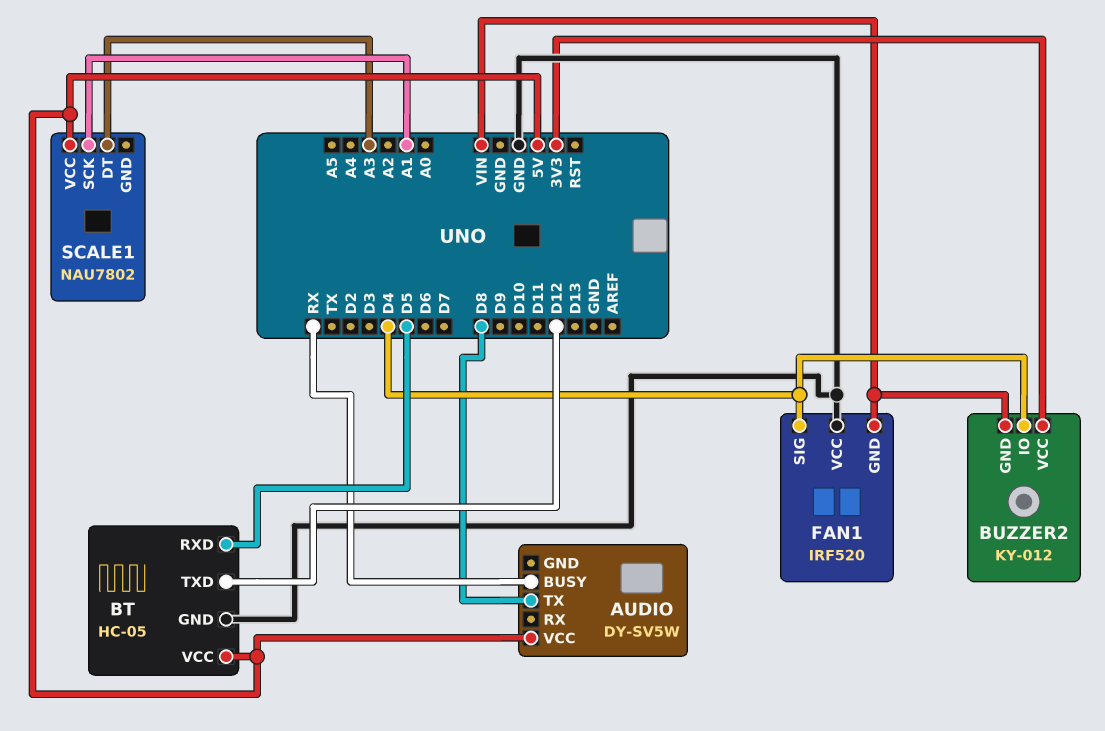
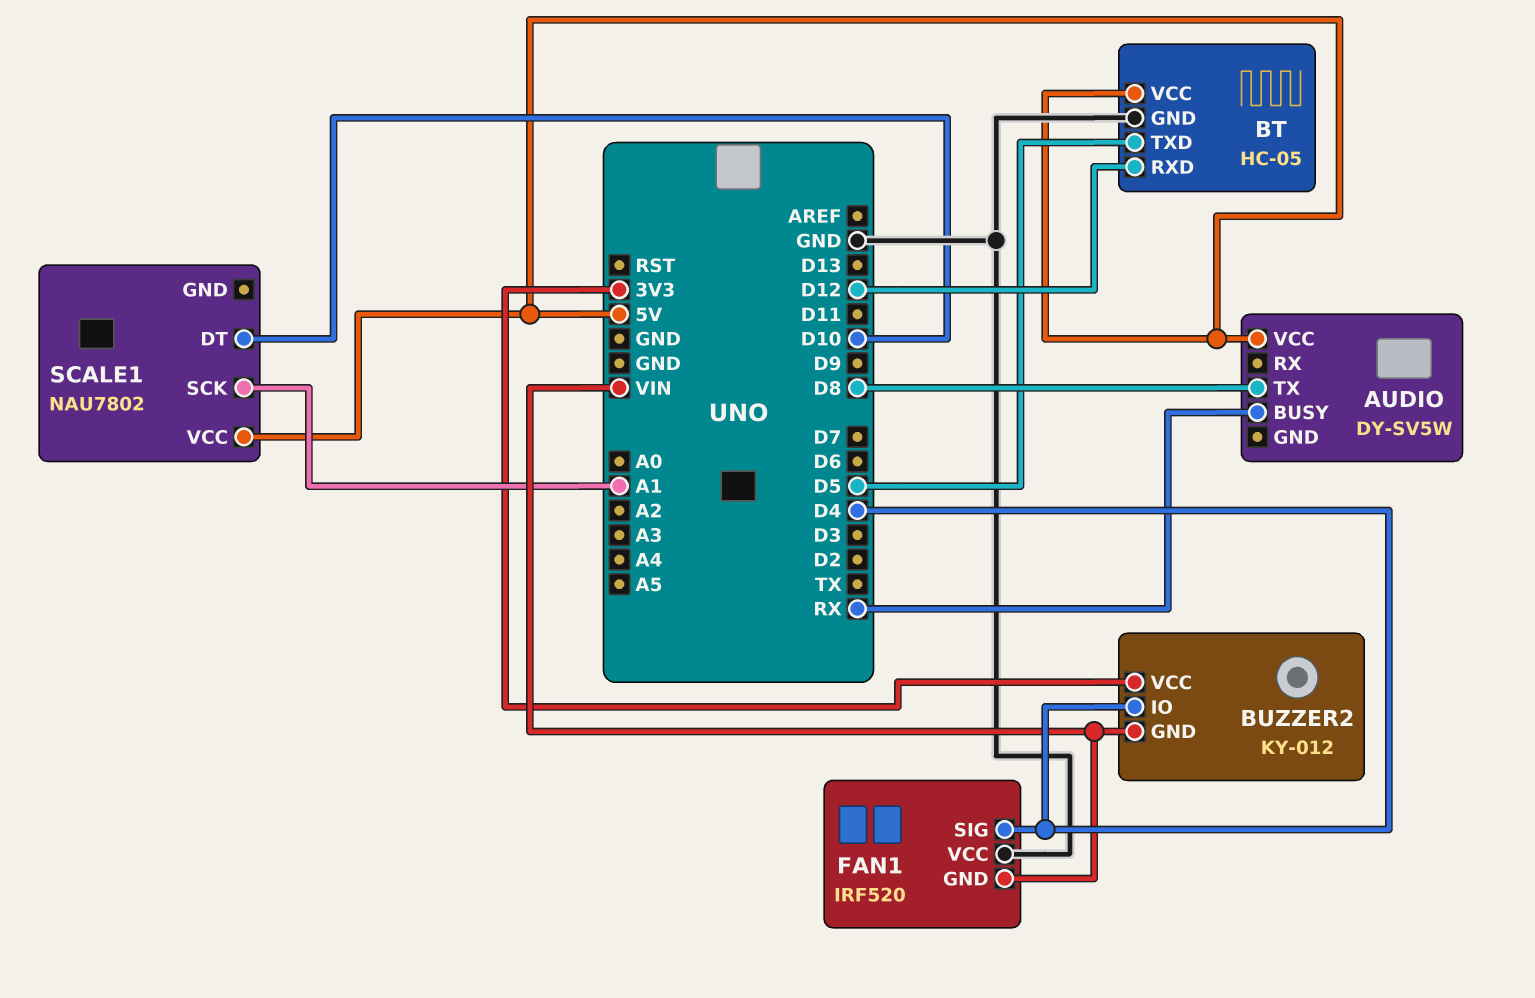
BT pin RXD: D5 -> D12
BT pin TXD: D12 -> D5
SCALE1 pin DT: A3 -> D10

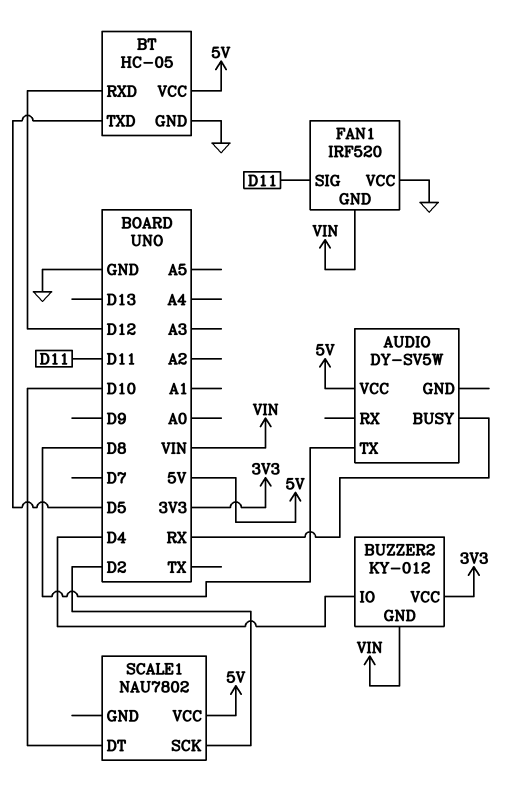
FAN1 pin SIG: D4 -> D11
SCALE1 pin SCK: A1 -> D2

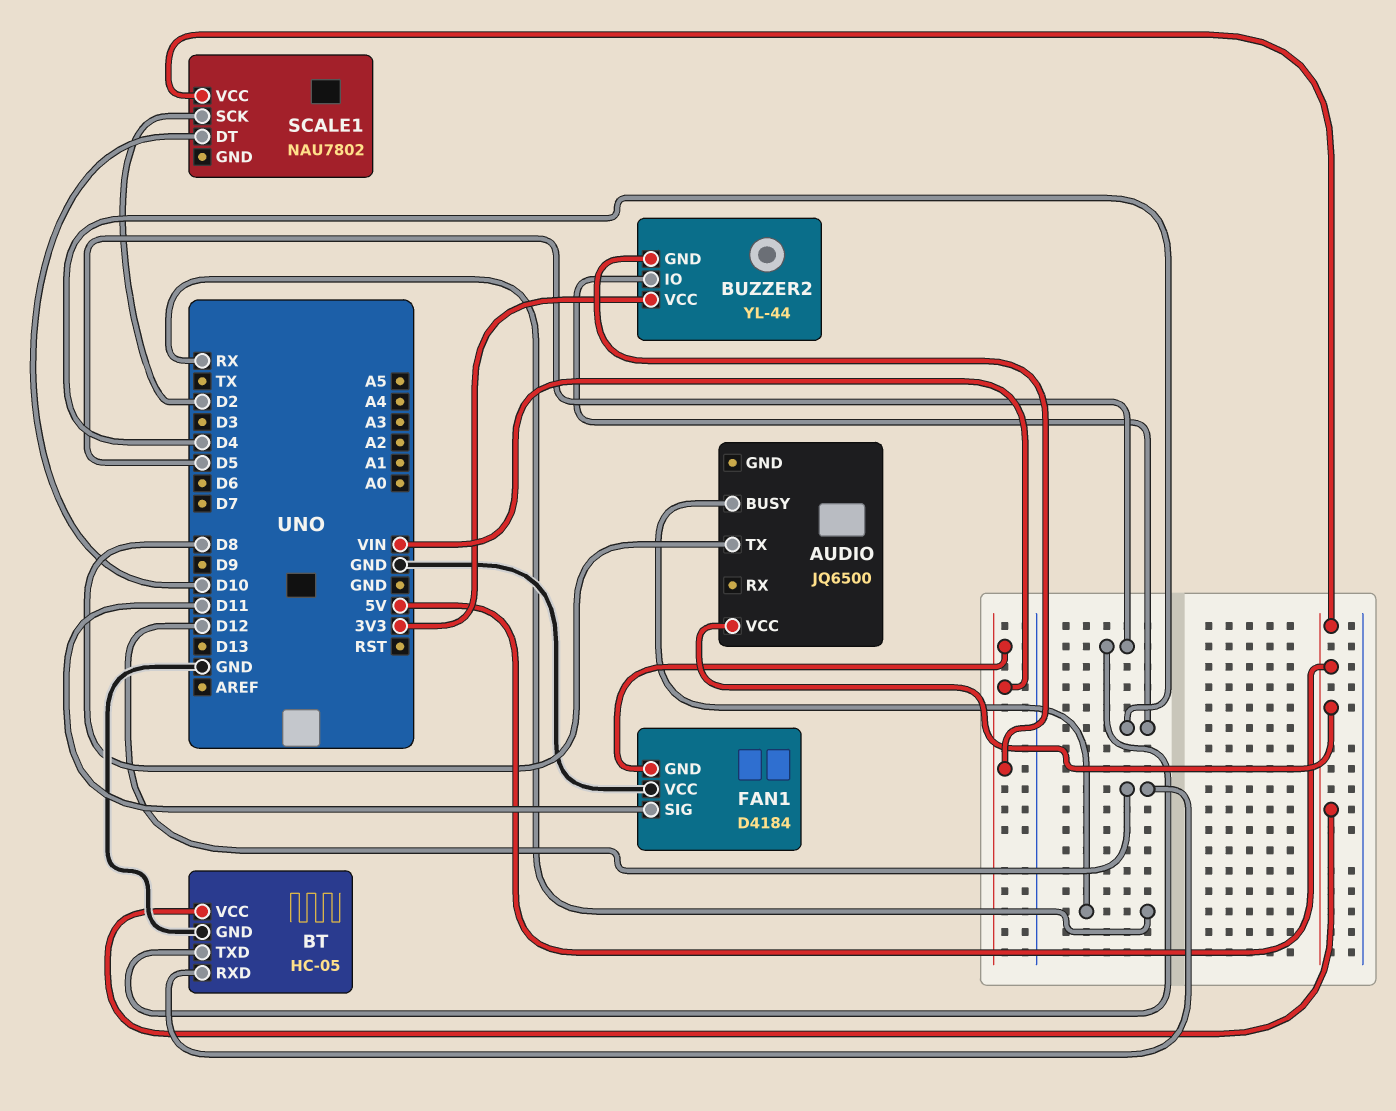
AUDIO: DY-SV5W -> JQ6500
BUZZER2: KY-012 -> YL-44
FAN1: IRF520 -> D4184

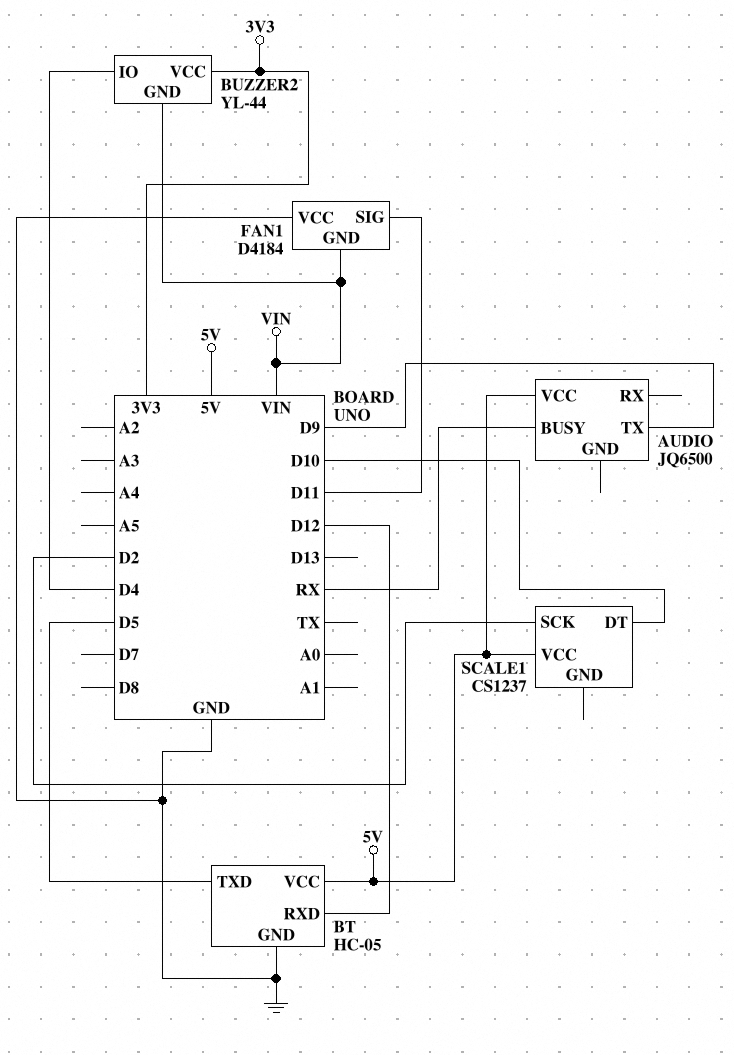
AUDIO pin TX: D8 -> D9
SCALE1: NAU7802 -> CS1237

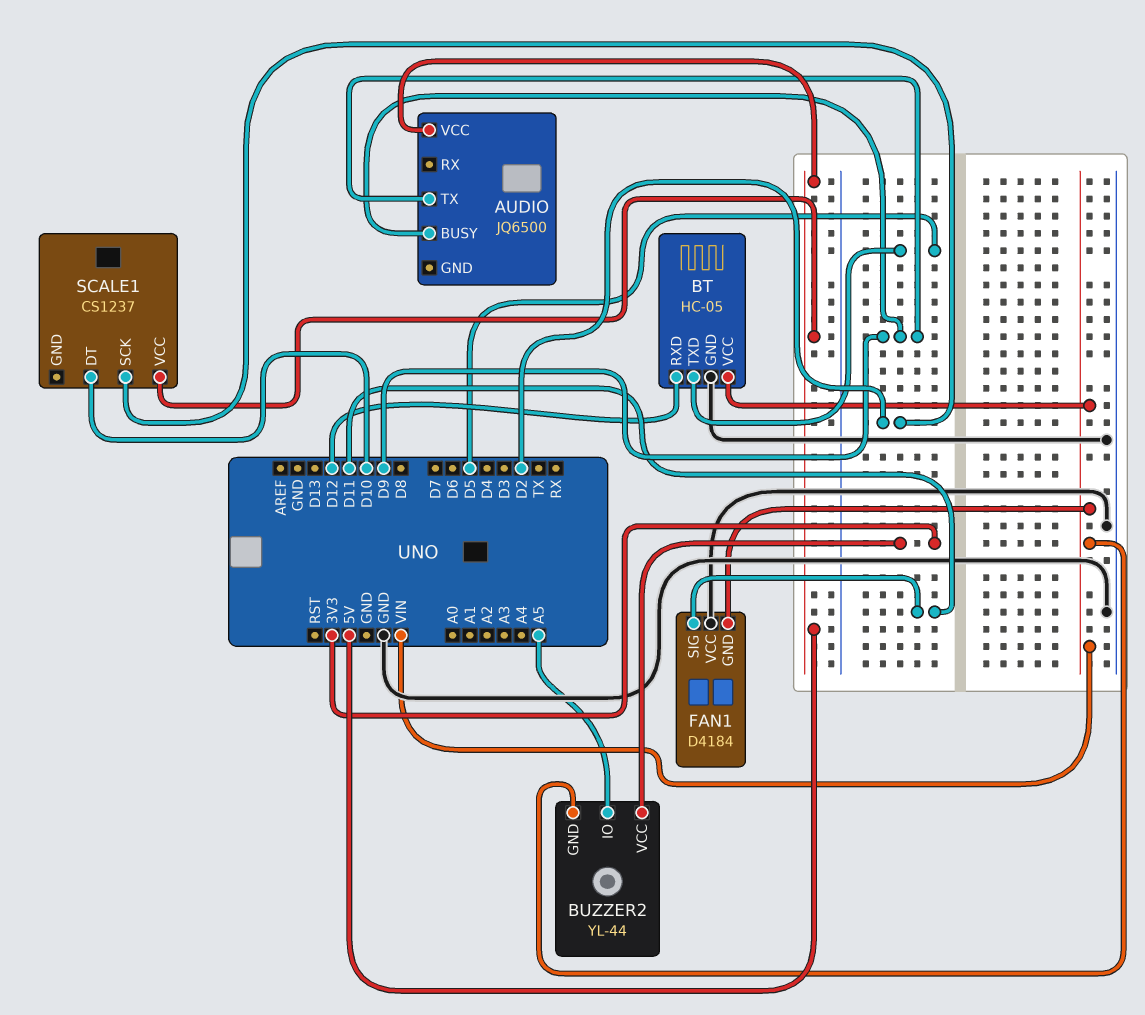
AUDIO pin BUSY: RX -> D9
BT pin VCC: 5V -> VIN
BUZZER2 pin IO: D4 -> A5

